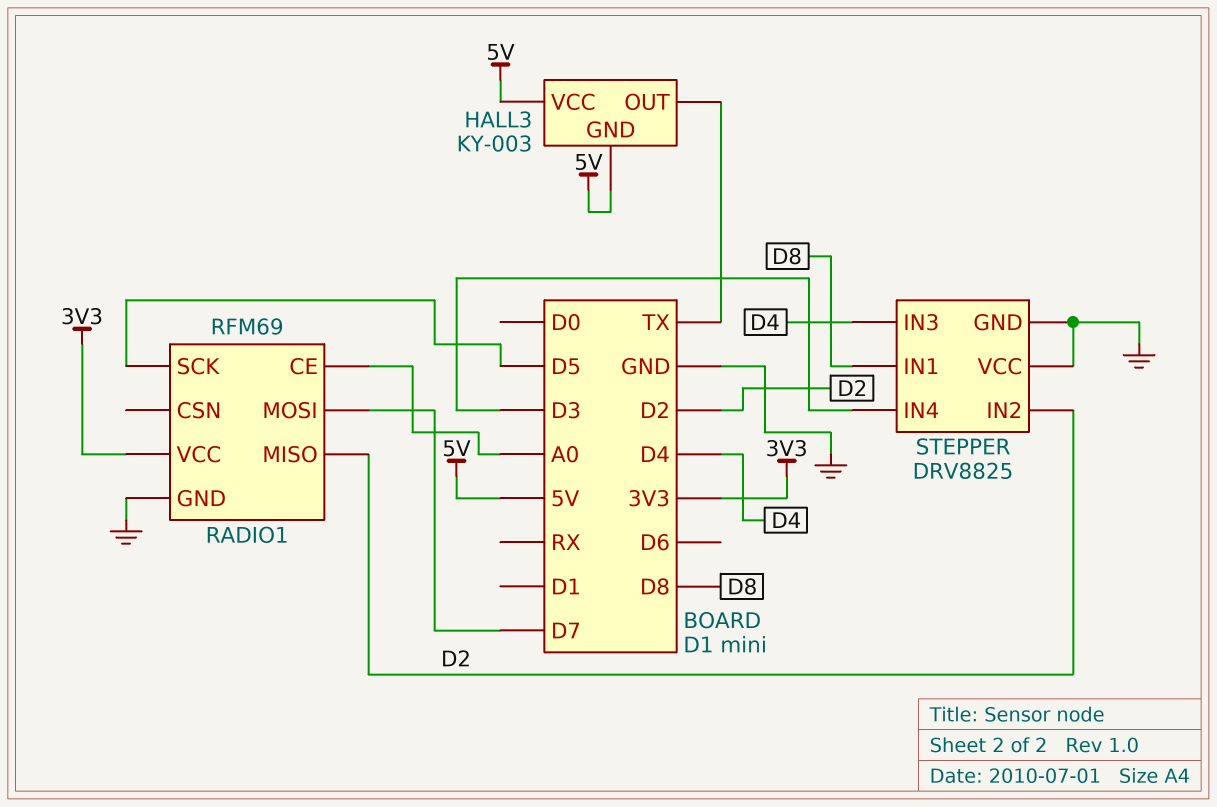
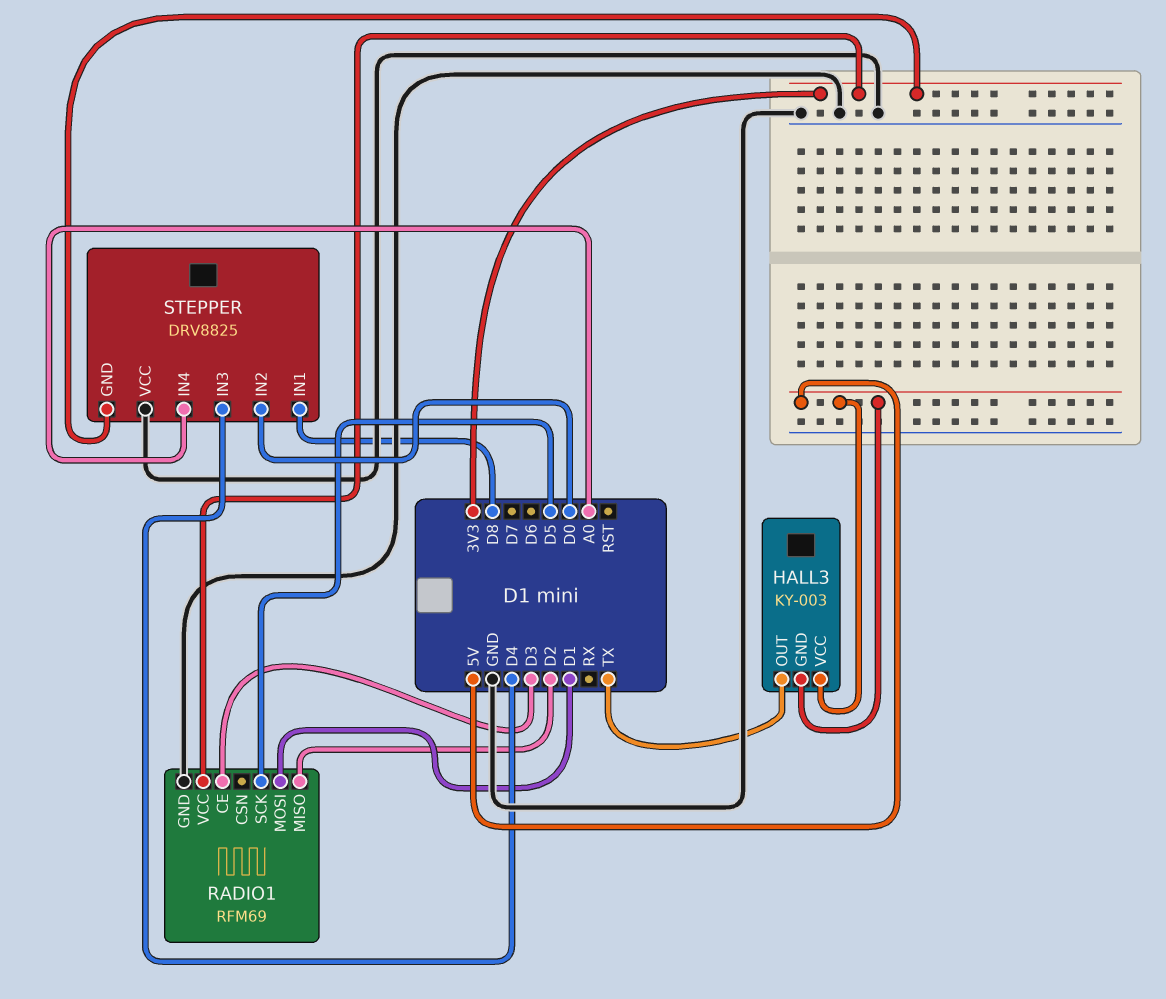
RADIO1 pin CE: A0 -> D3
RADIO1 pin MOSI: D7 -> D1
STEPPER pin GND: GND -> 3V3
STEPPER pin IN2: D2 -> D0
STEPPER pin IN4: D3 -> A0

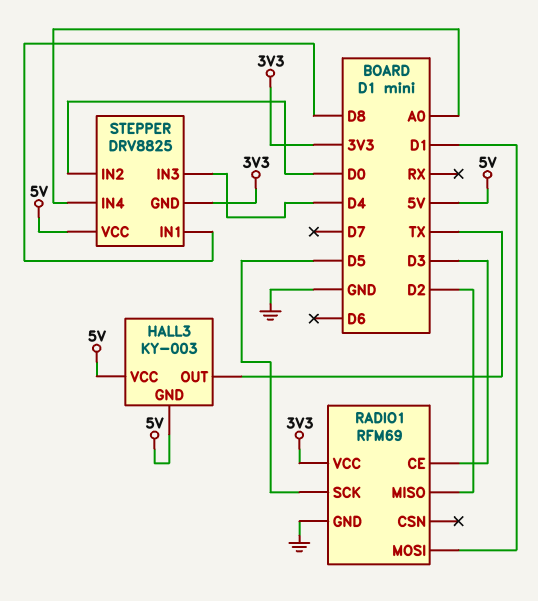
STEPPER pin VCC: GND -> 5V

